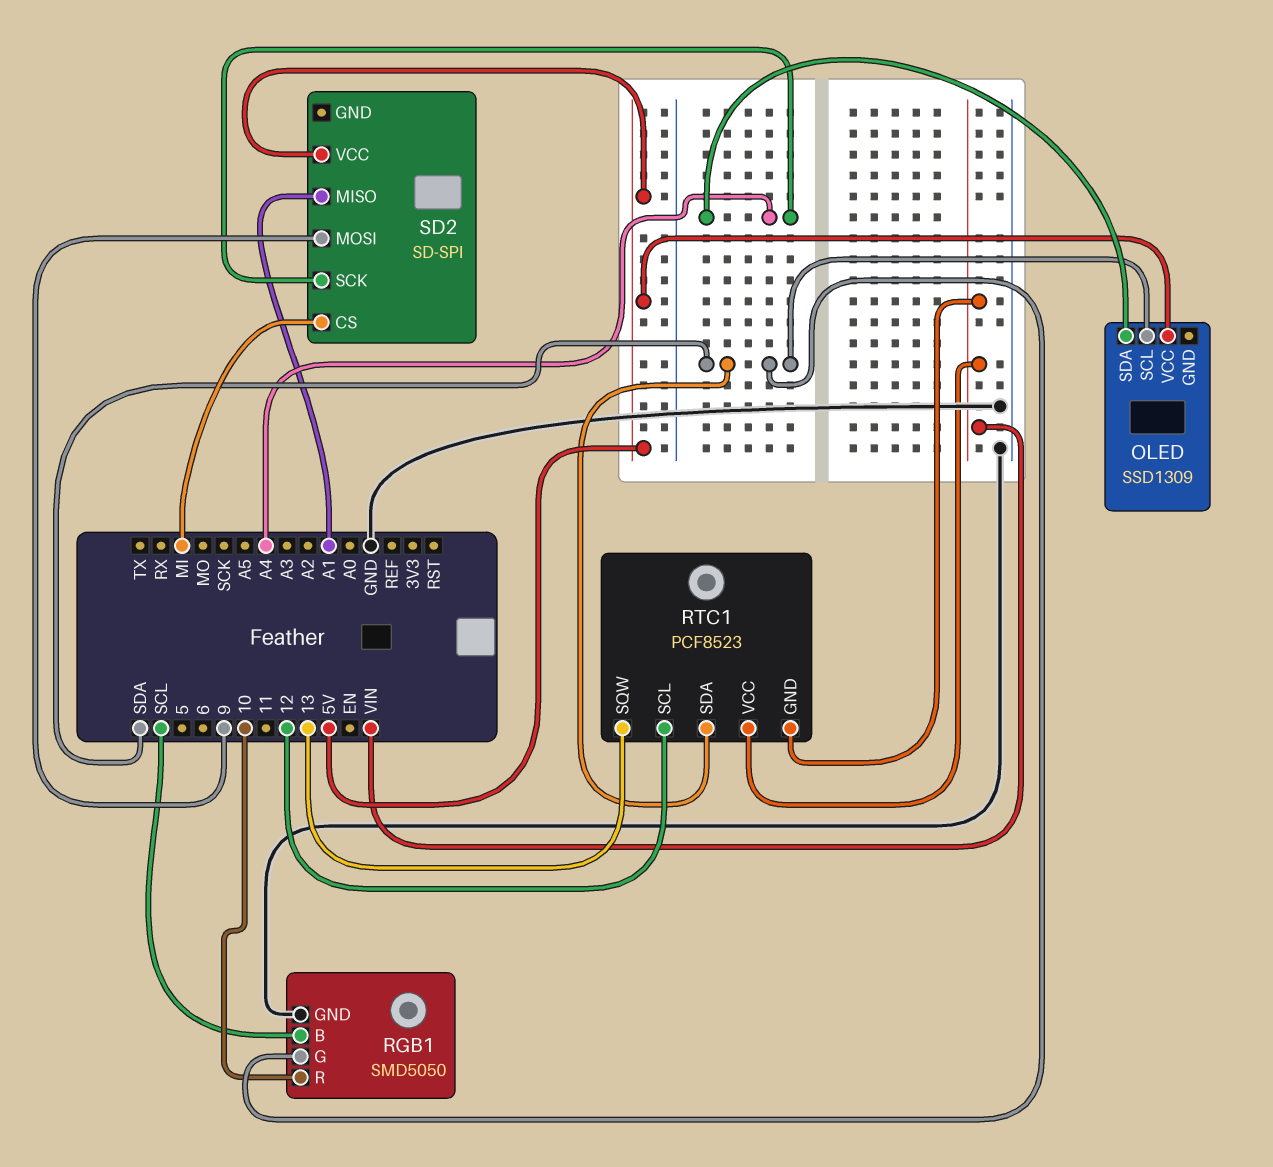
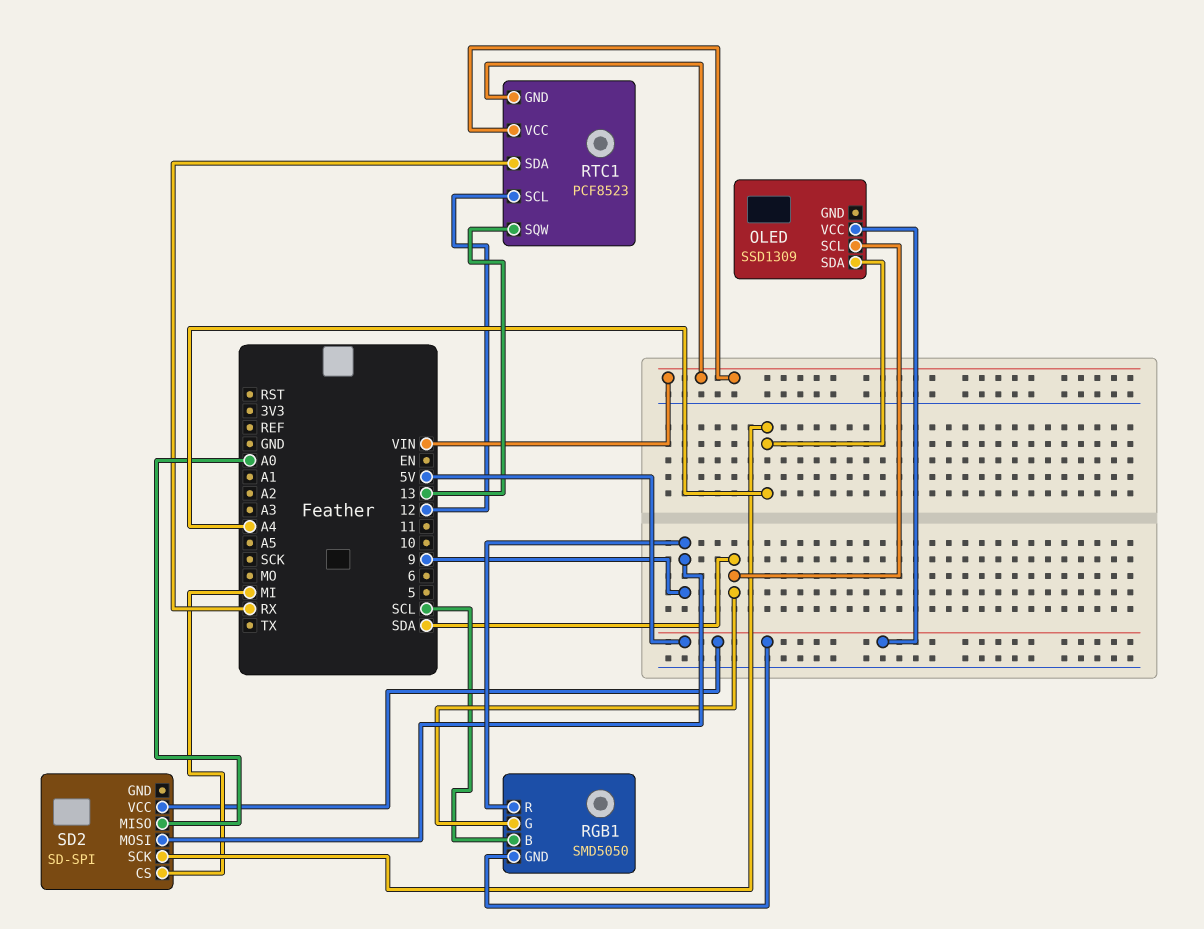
RGB1 pin GND: GND -> 5V
RGB1 pin R: 10 -> 9
RTC1 pin SDA: SDA -> RX
SD2 pin MISO: A1 -> A0

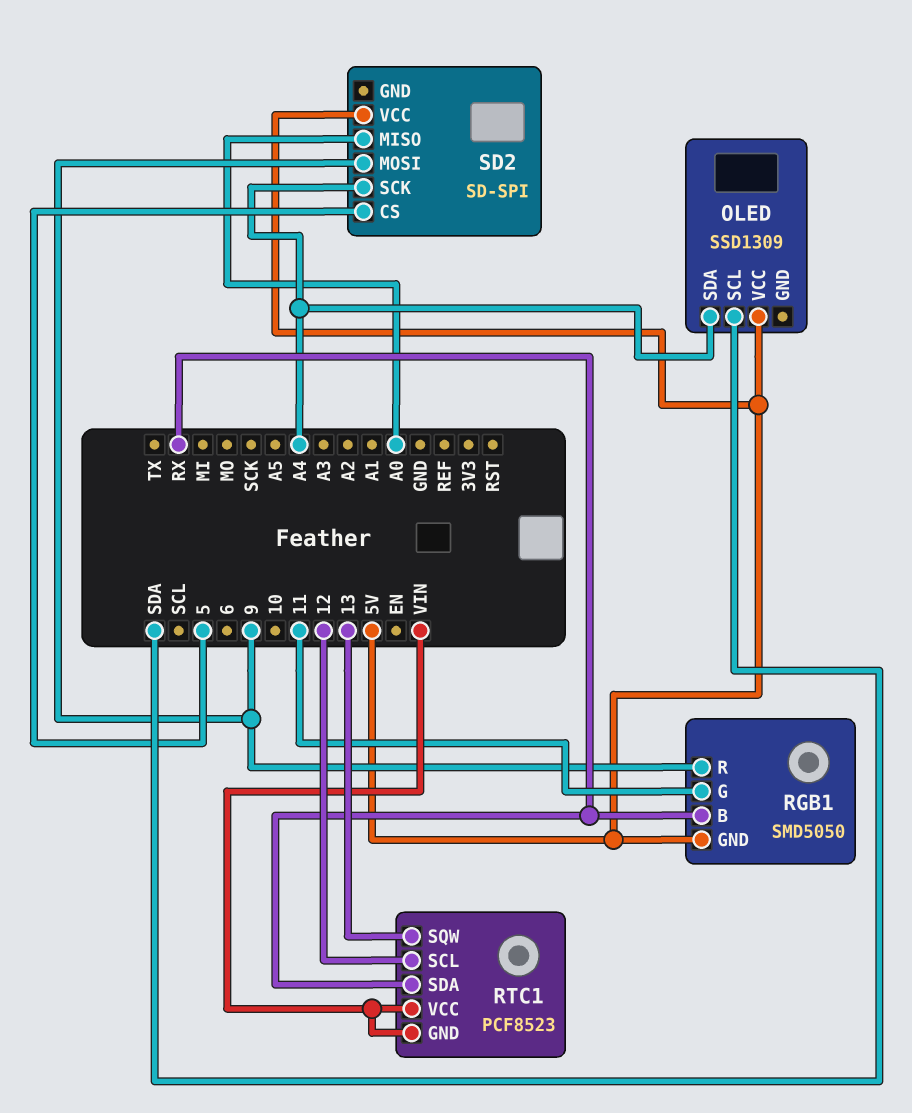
RGB1 pin B: SCL -> RX
RGB1 pin G: SDA -> 11
SD2 pin CS: MI -> 5

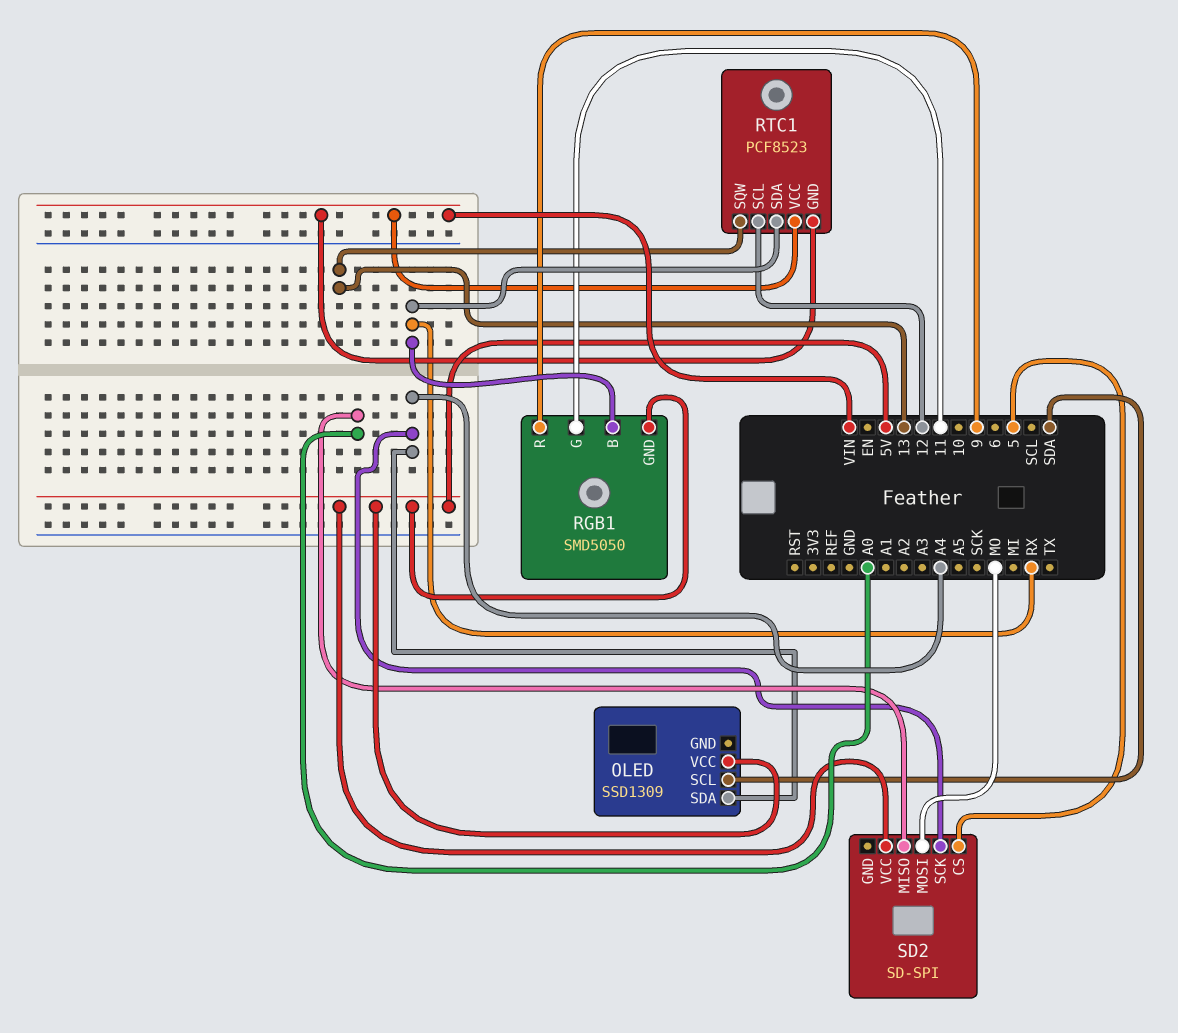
SD2 pin MOSI: 9 -> MO

